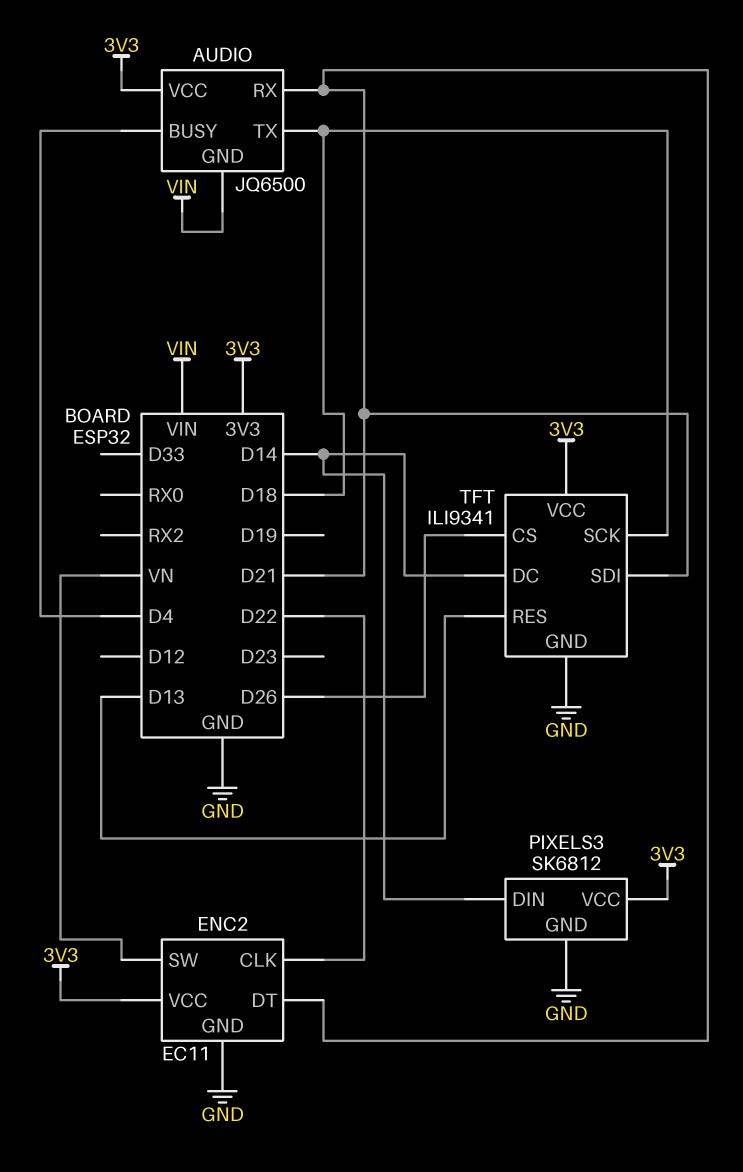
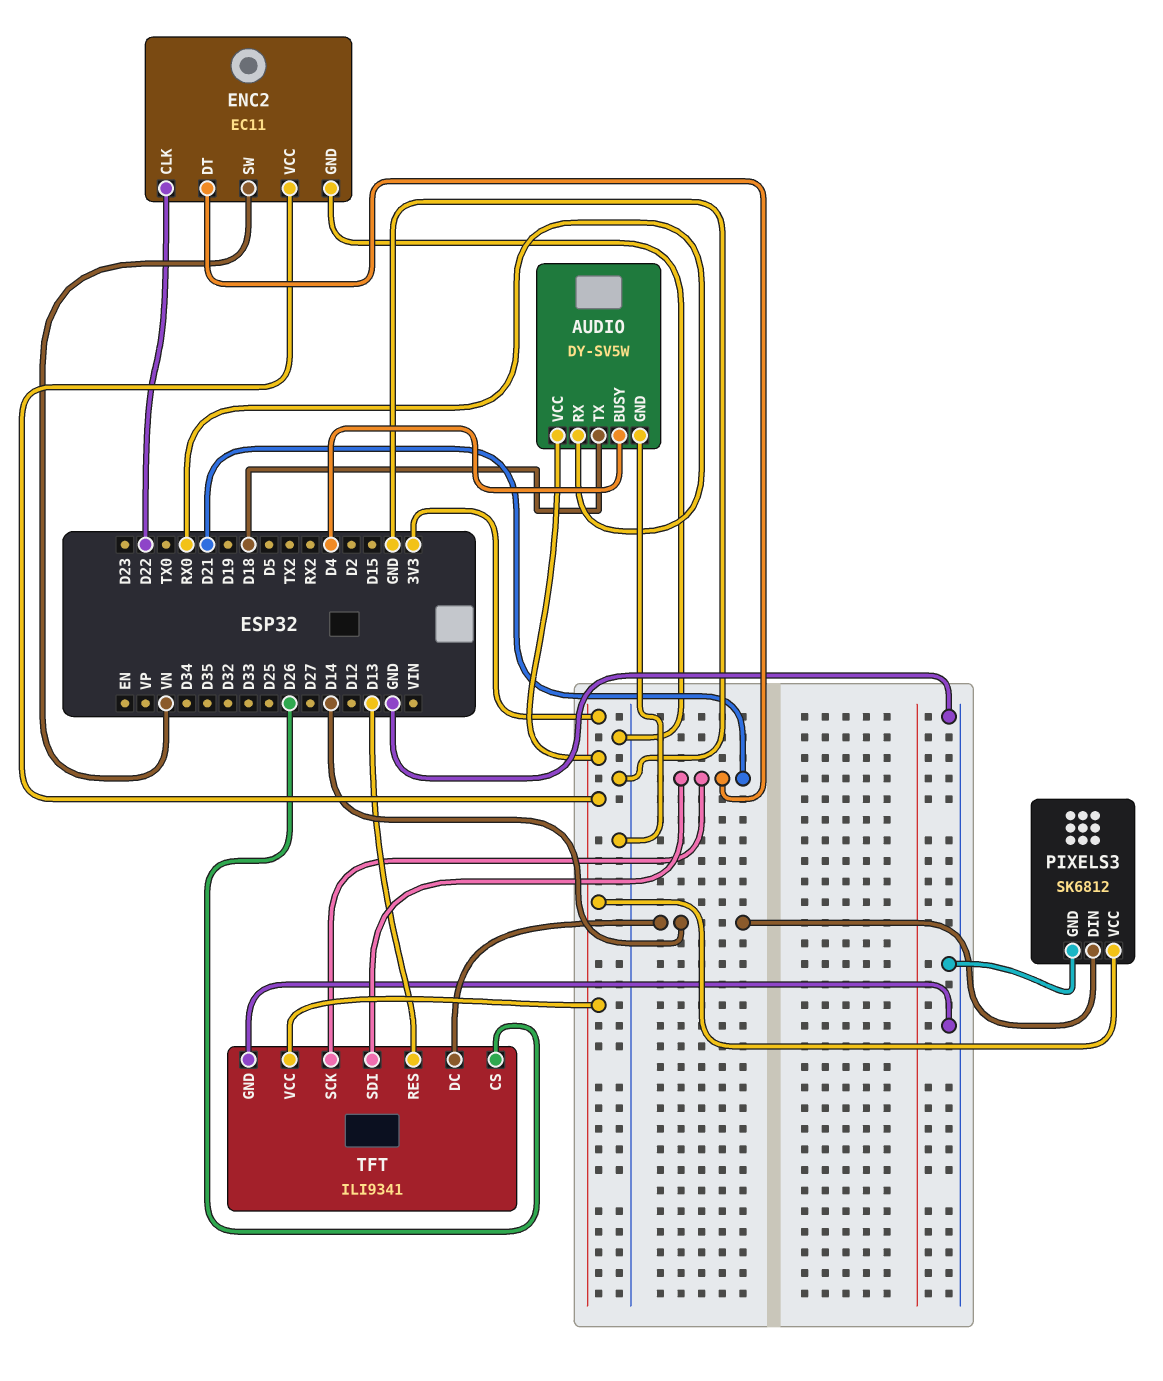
AUDIO: JQ6500 -> DY-SV5W
AUDIO pin GND: VIN -> GND
AUDIO pin RX: D21 -> RX0
TFT pin SCK: D18 -> D21

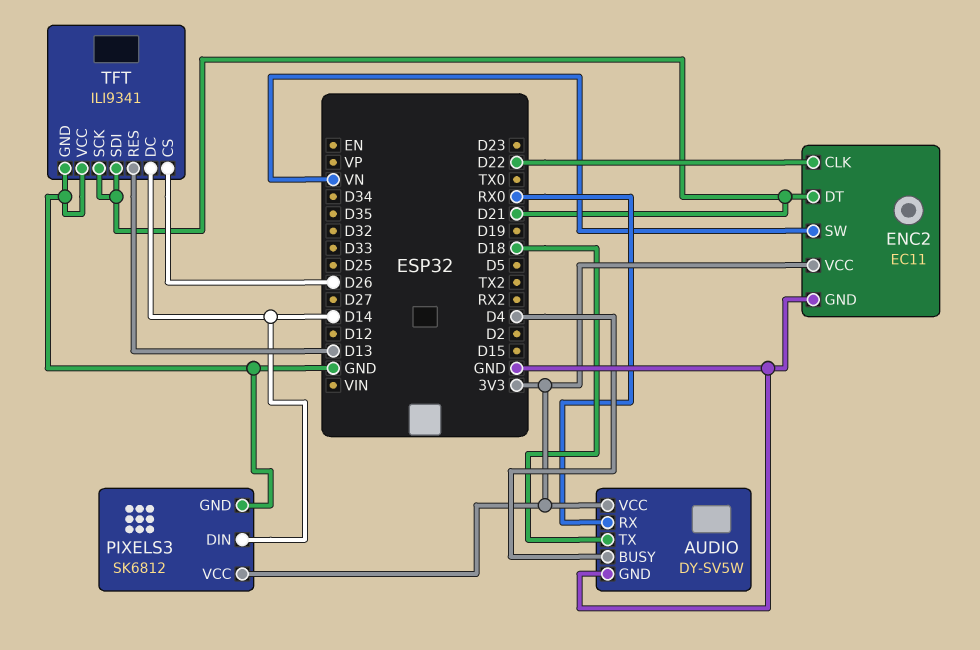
TFT pin VCC: 3V3 -> GND

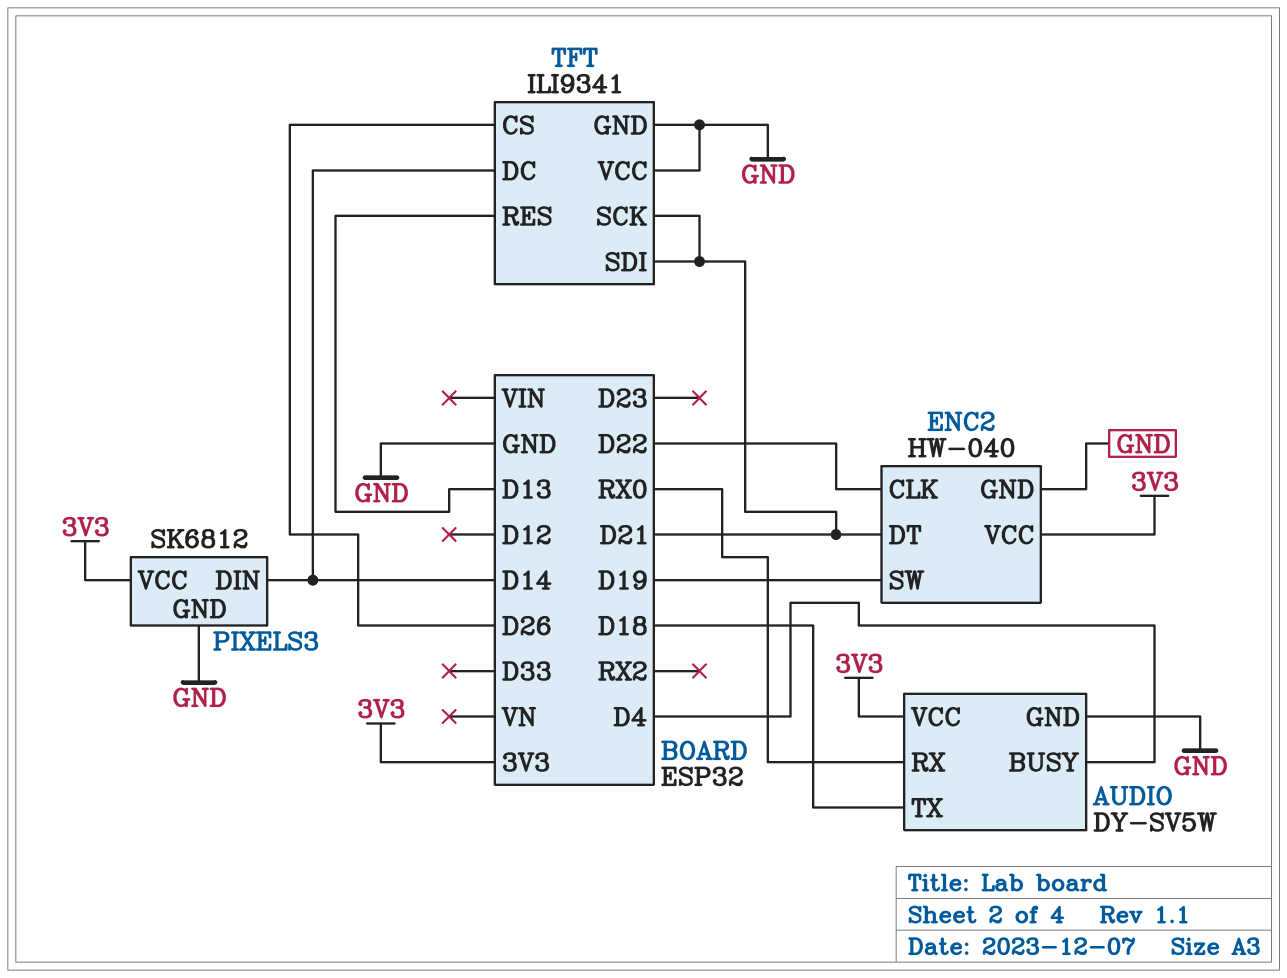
ENC2: EC11 -> HW-040
ENC2 pin SW: VN -> D19

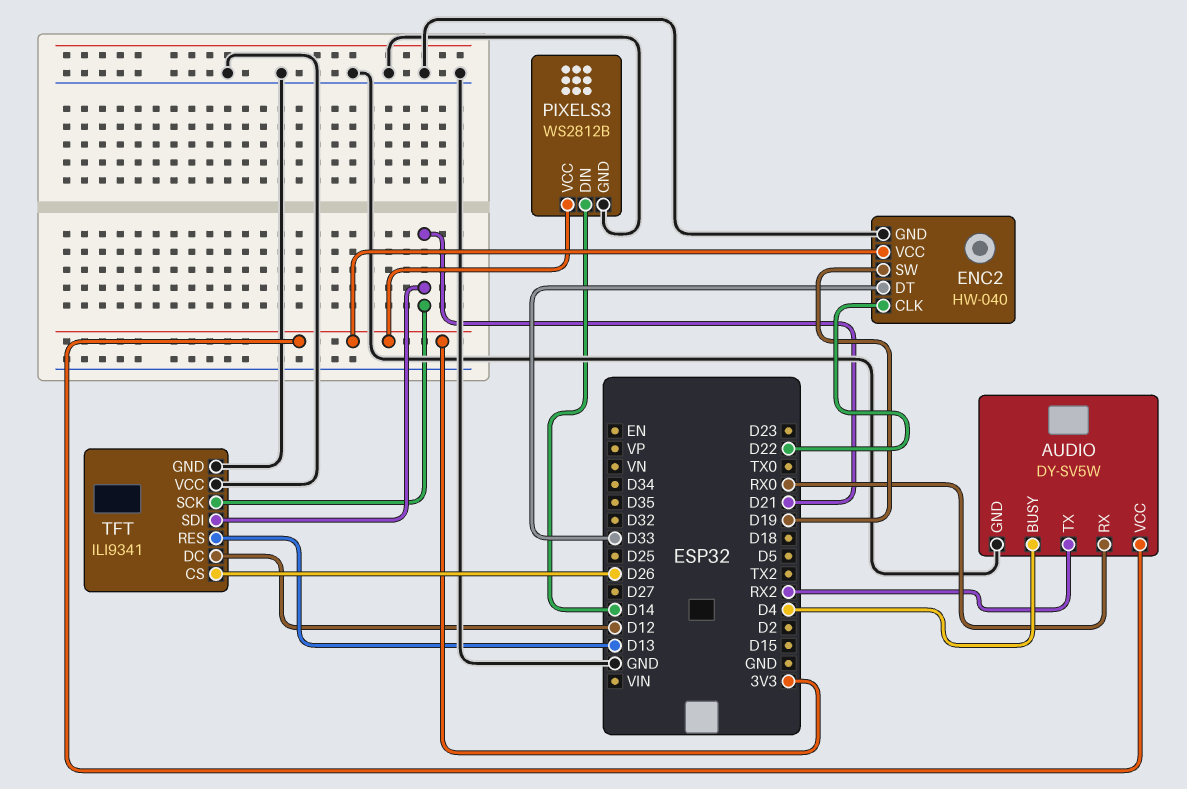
AUDIO pin TX: D18 -> RX2
ENC2 pin DT: D21 -> D33
PIXELS3: SK6812 -> WS2812B
TFT pin DC: D14 -> D12

